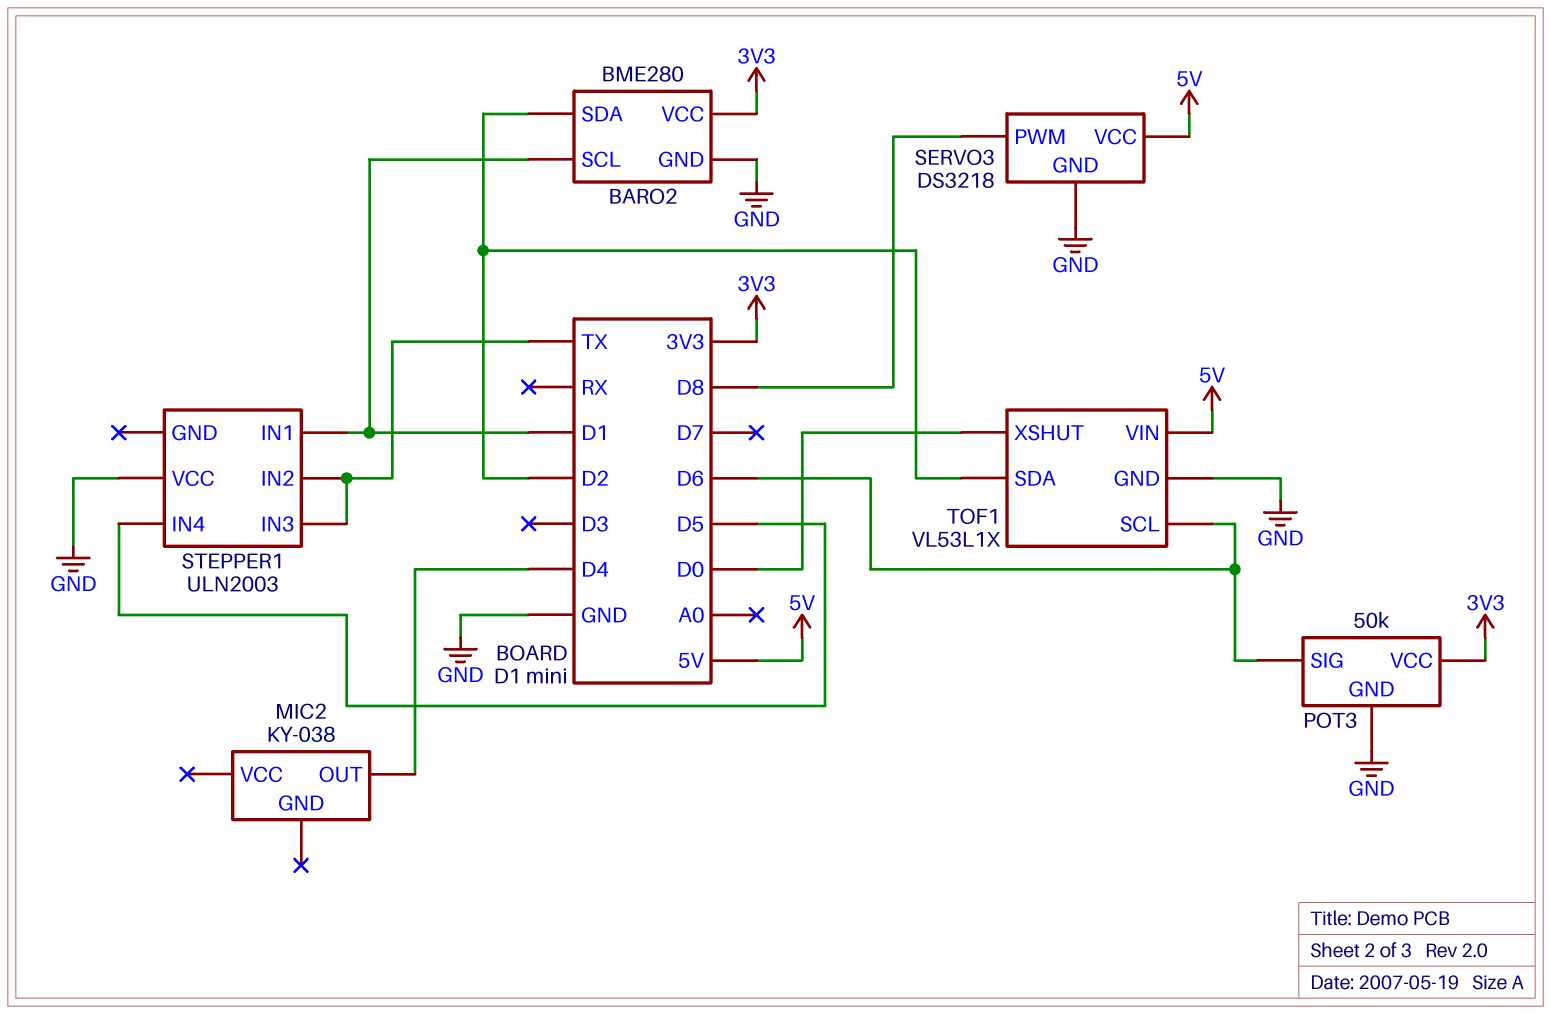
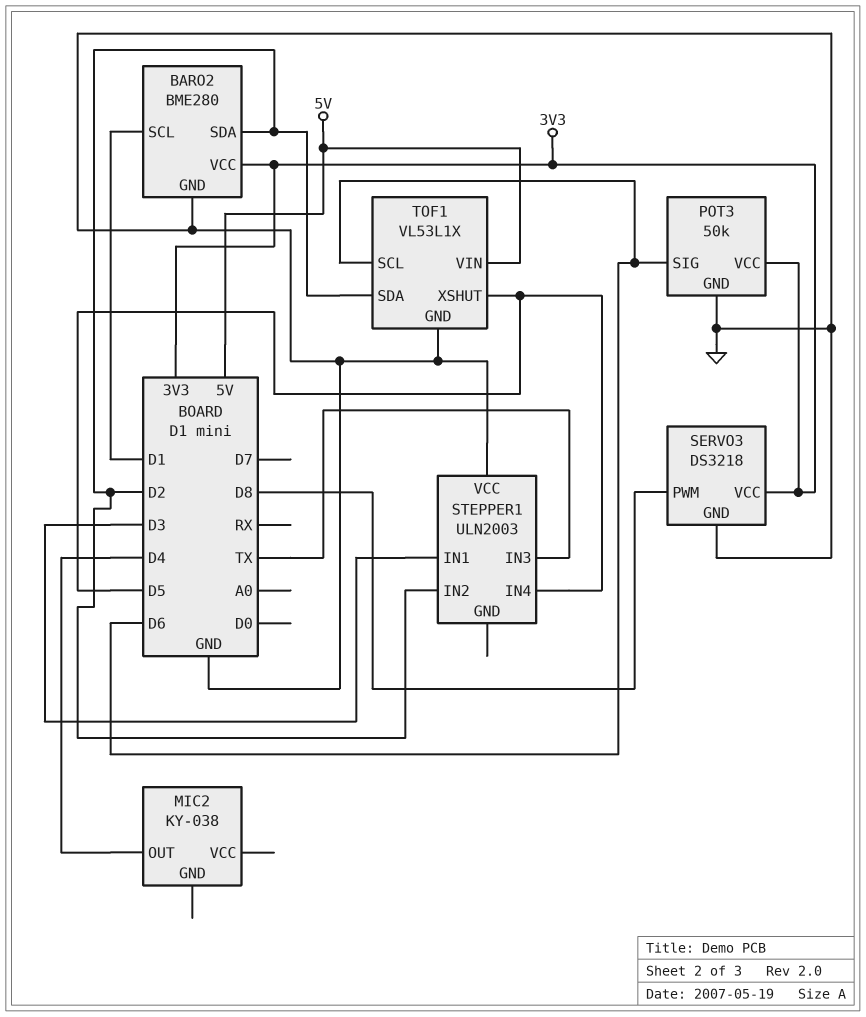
SERVO3 pin VCC: 5V -> 3V3
STEPPER1 pin IN1: D1 -> D3
STEPPER1 pin IN2: TX -> D2
TOF1 pin XSHUT: D0 -> D5

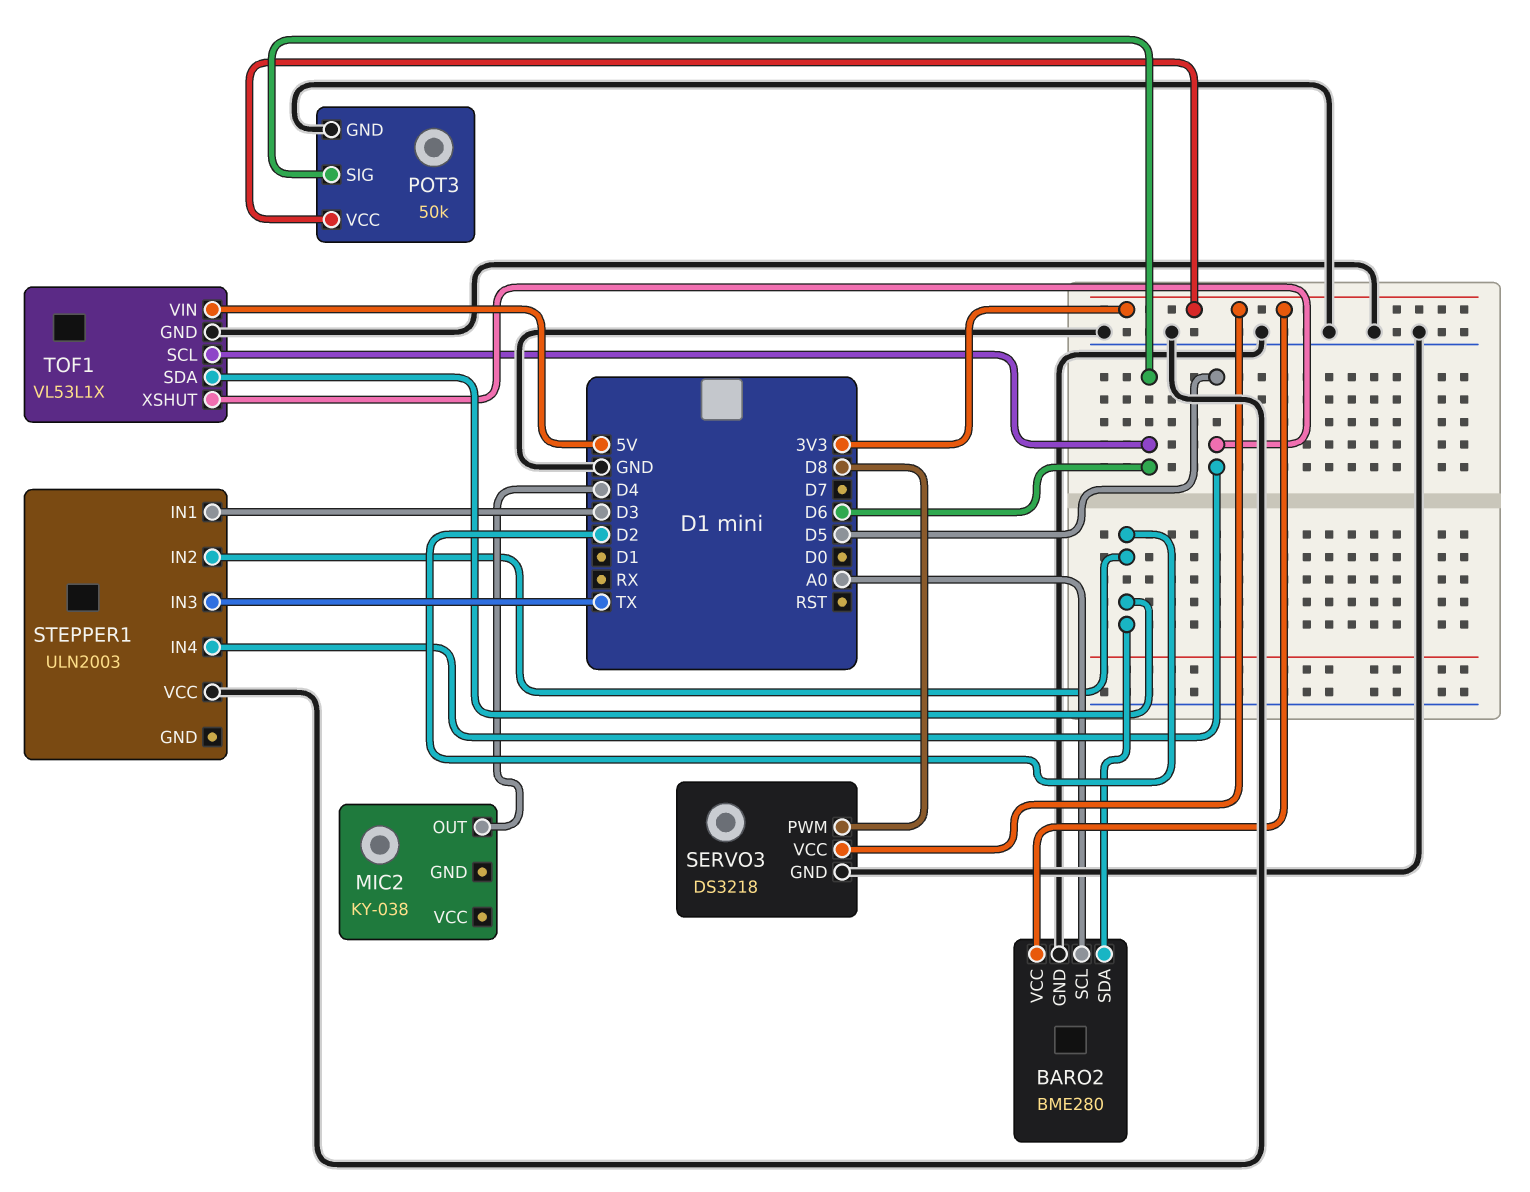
BARO2 pin SCL: D1 -> A0

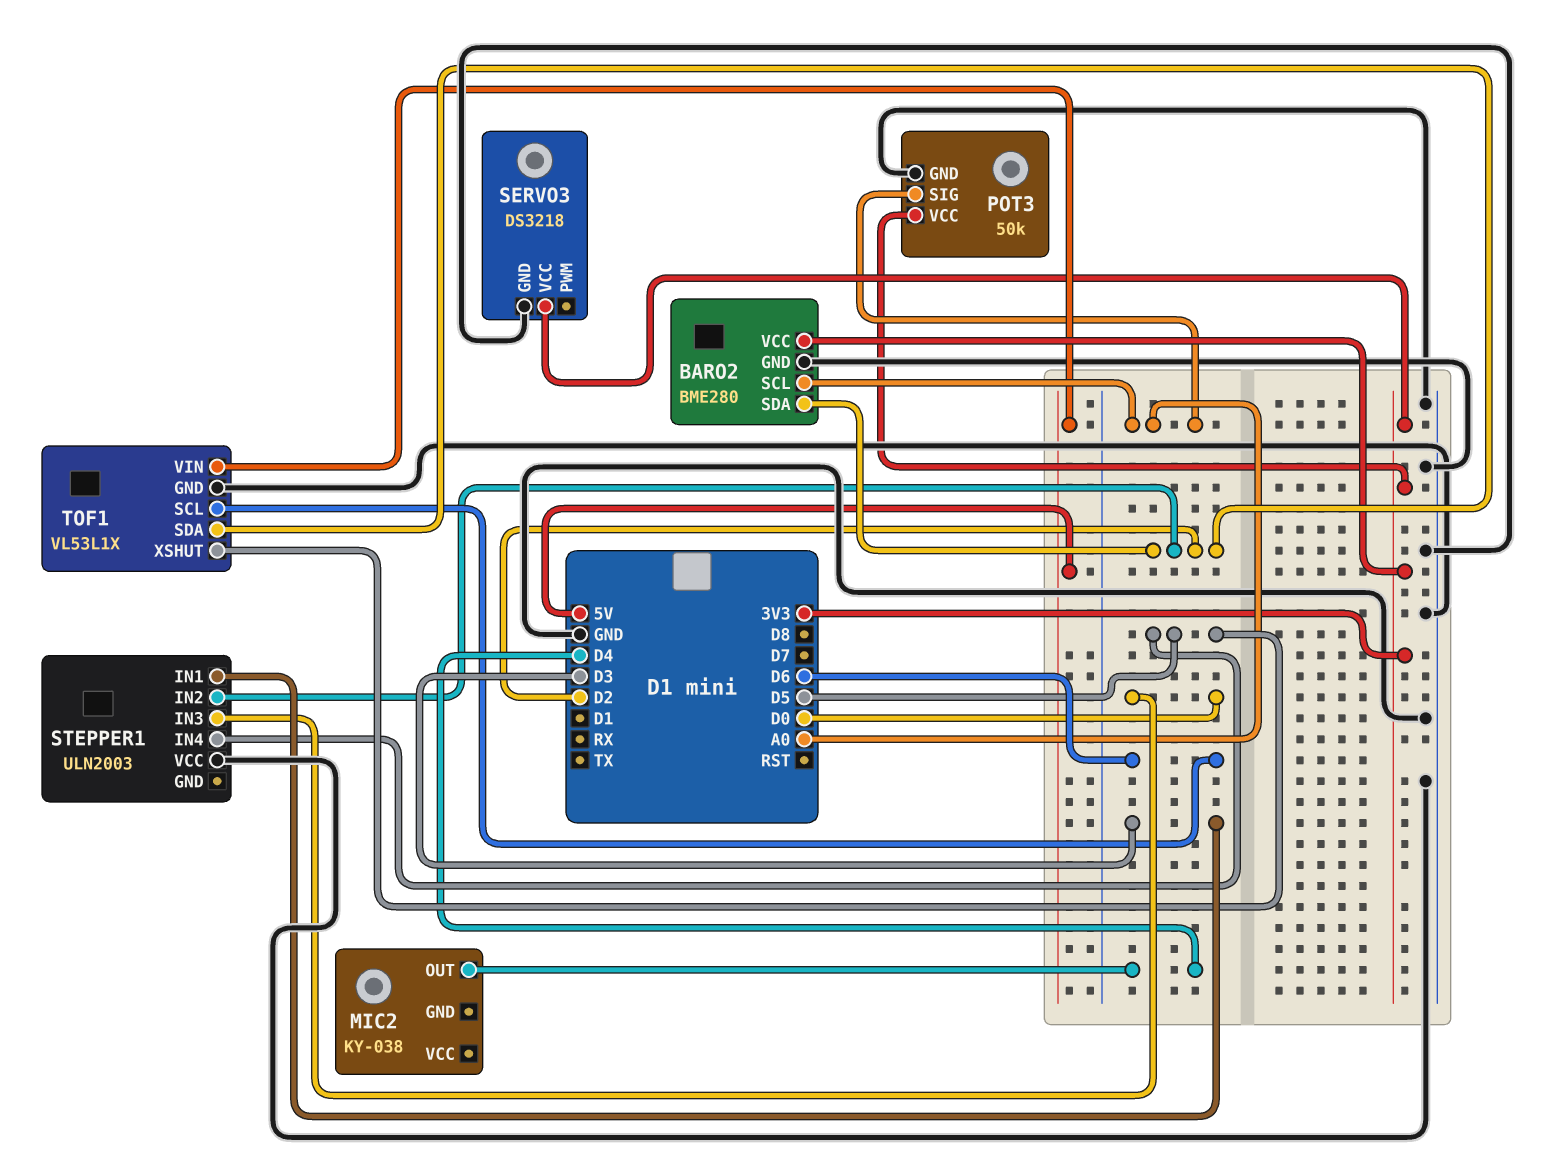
POT3 pin SIG: D6 -> A0
SERVO3 pin PWM: D8 -> none
STEPPER1 pin IN3: TX -> D0

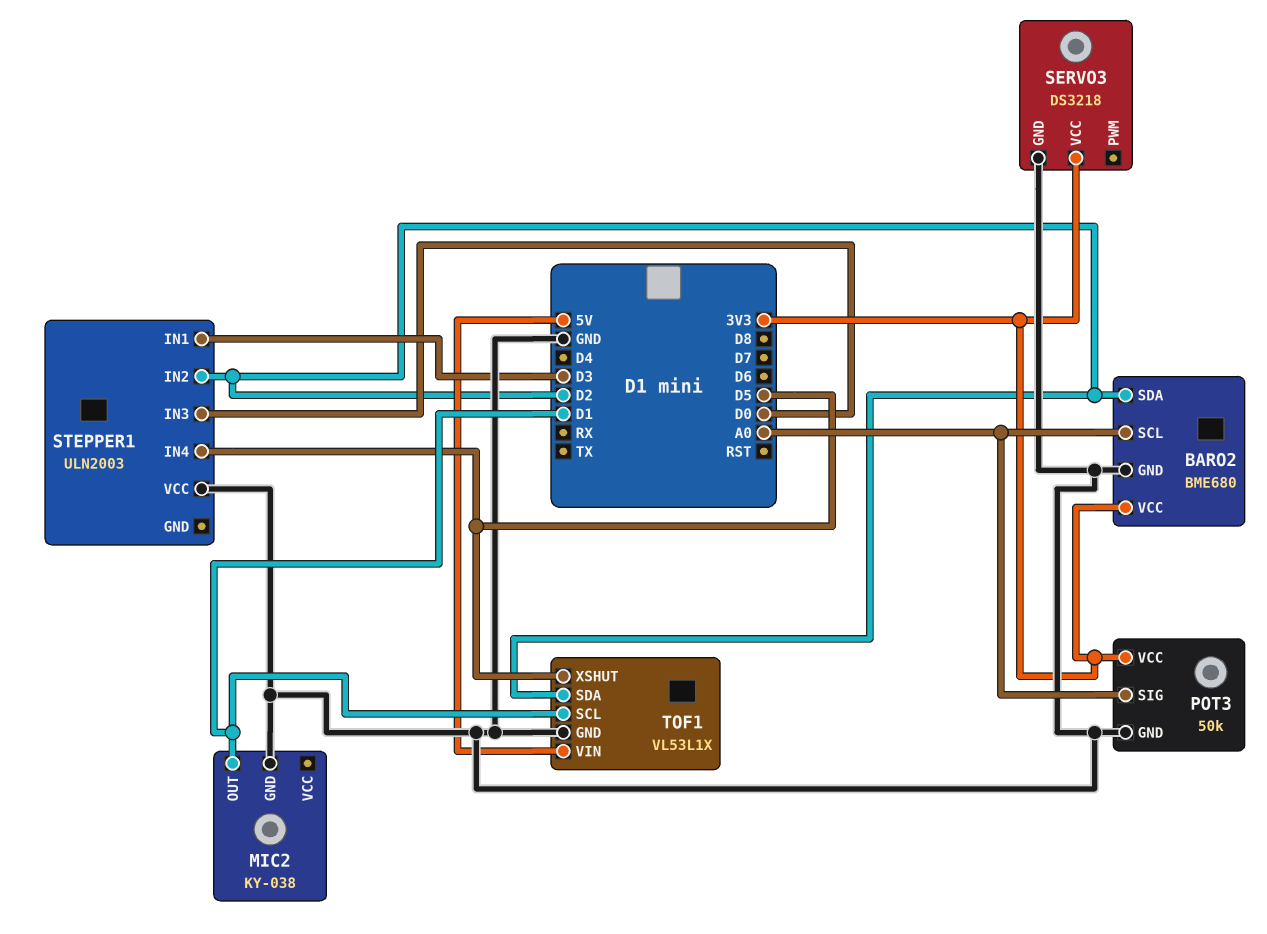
BARO2: BME280 -> BME680
MIC2 pin GND: none -> GND
MIC2 pin OUT: D4 -> D1
TOF1 pin SCL: D6 -> D1

